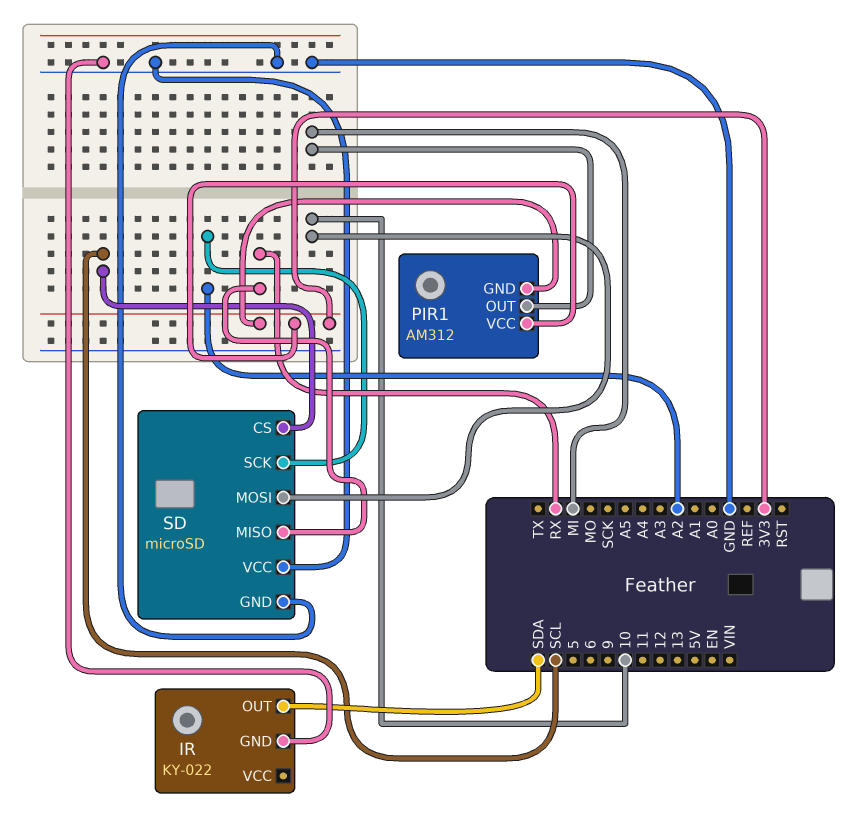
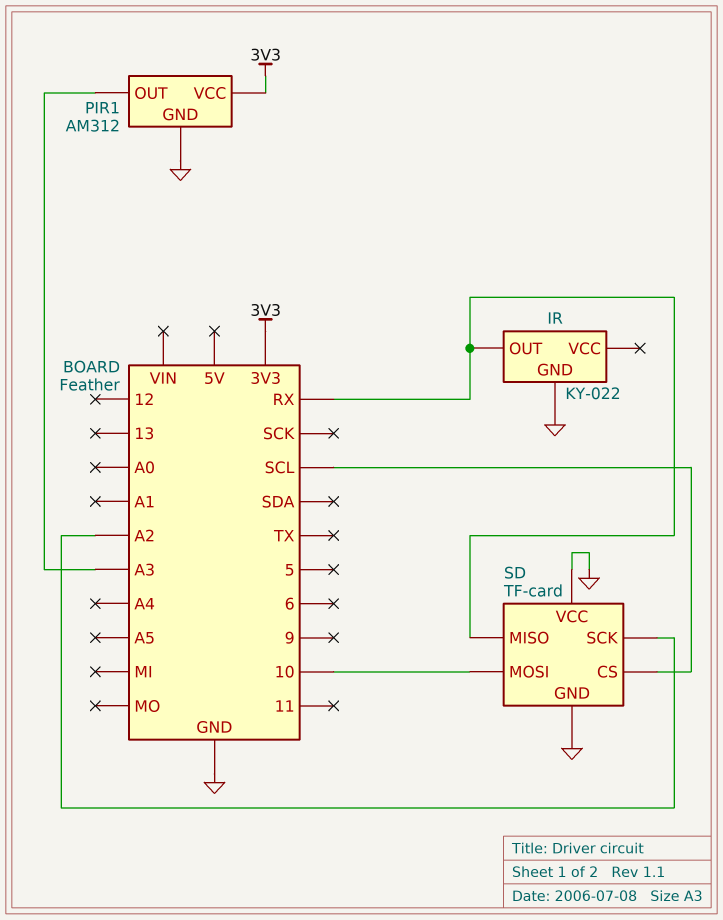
IR pin OUT: SDA -> RX
PIR1 pin GND: 3V3 -> GND
PIR1 pin OUT: MI -> A3
SD: microSD -> TF-card

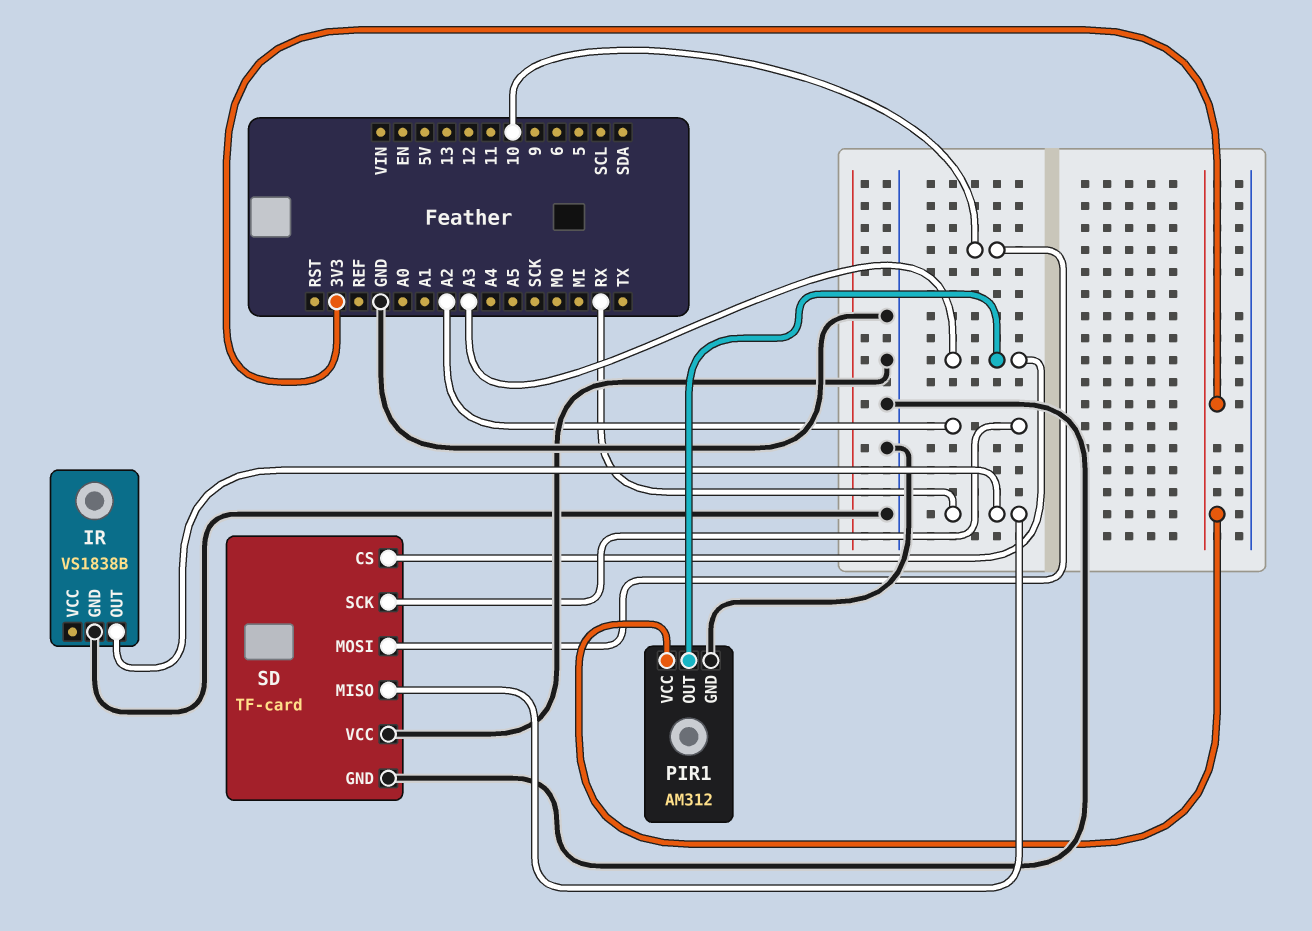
IR: KY-022 -> VS1838B
SD pin CS: SCL -> A3

